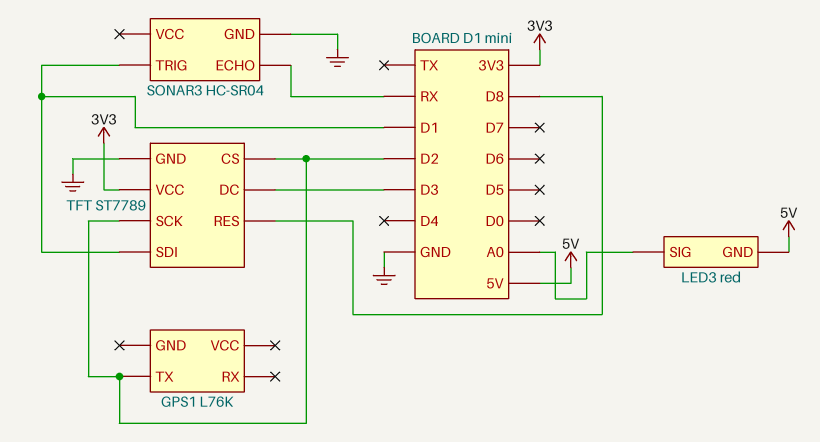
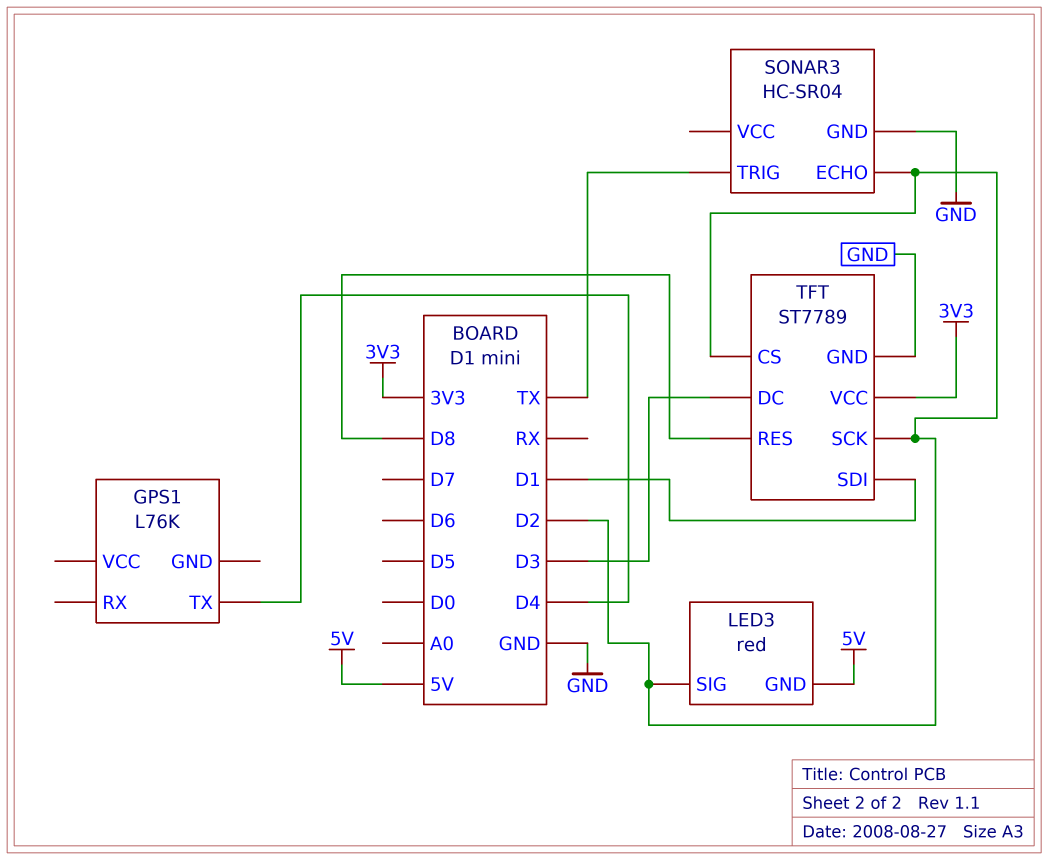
GPS1 pin TX: D2 -> D4
LED3 pin SIG: A0 -> D2
SONAR3 pin ECHO: RX -> D2
SONAR3 pin TRIG: D1 -> TX

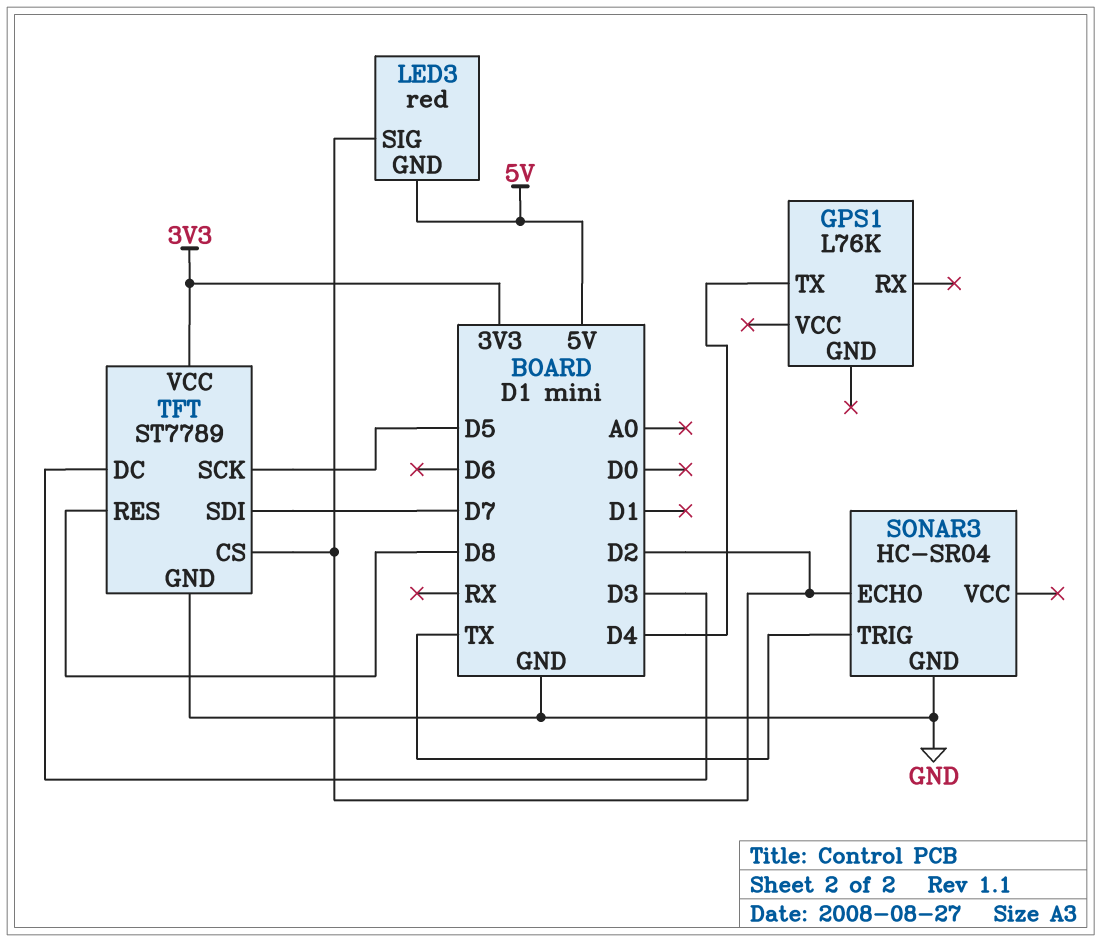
TFT pin SCK: D2 -> D5
TFT pin SDI: D1 -> D7

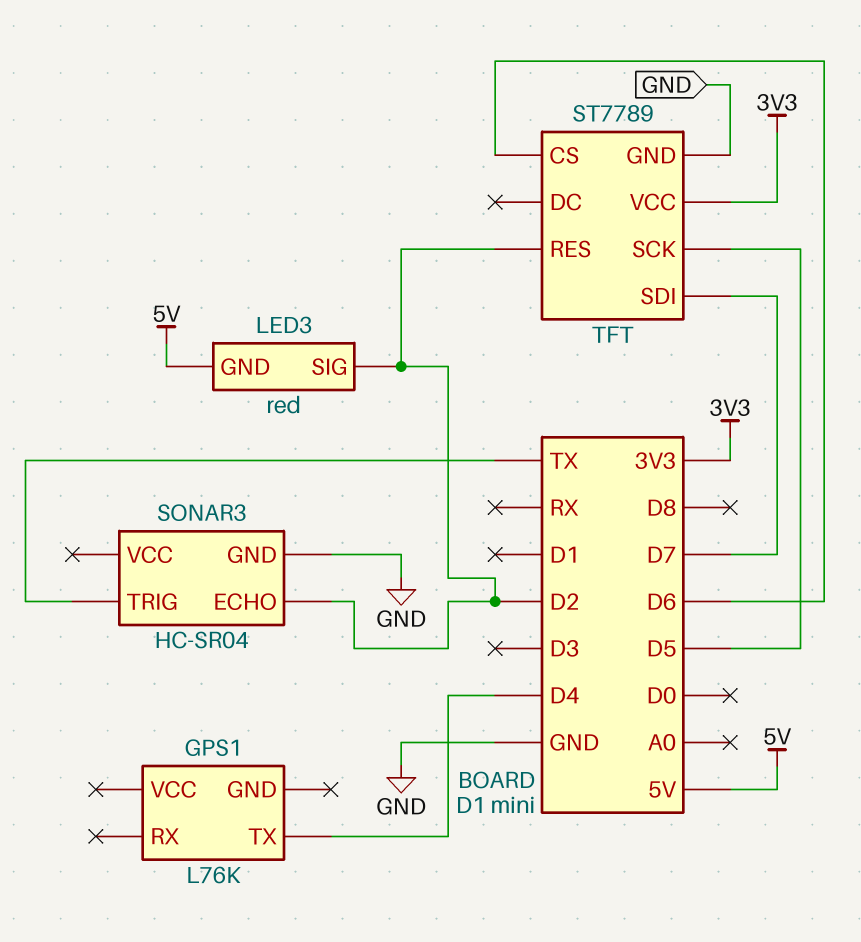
TFT pin CS: D2 -> D6
TFT pin DC: D3 -> none
TFT pin RES: D8 -> D2

